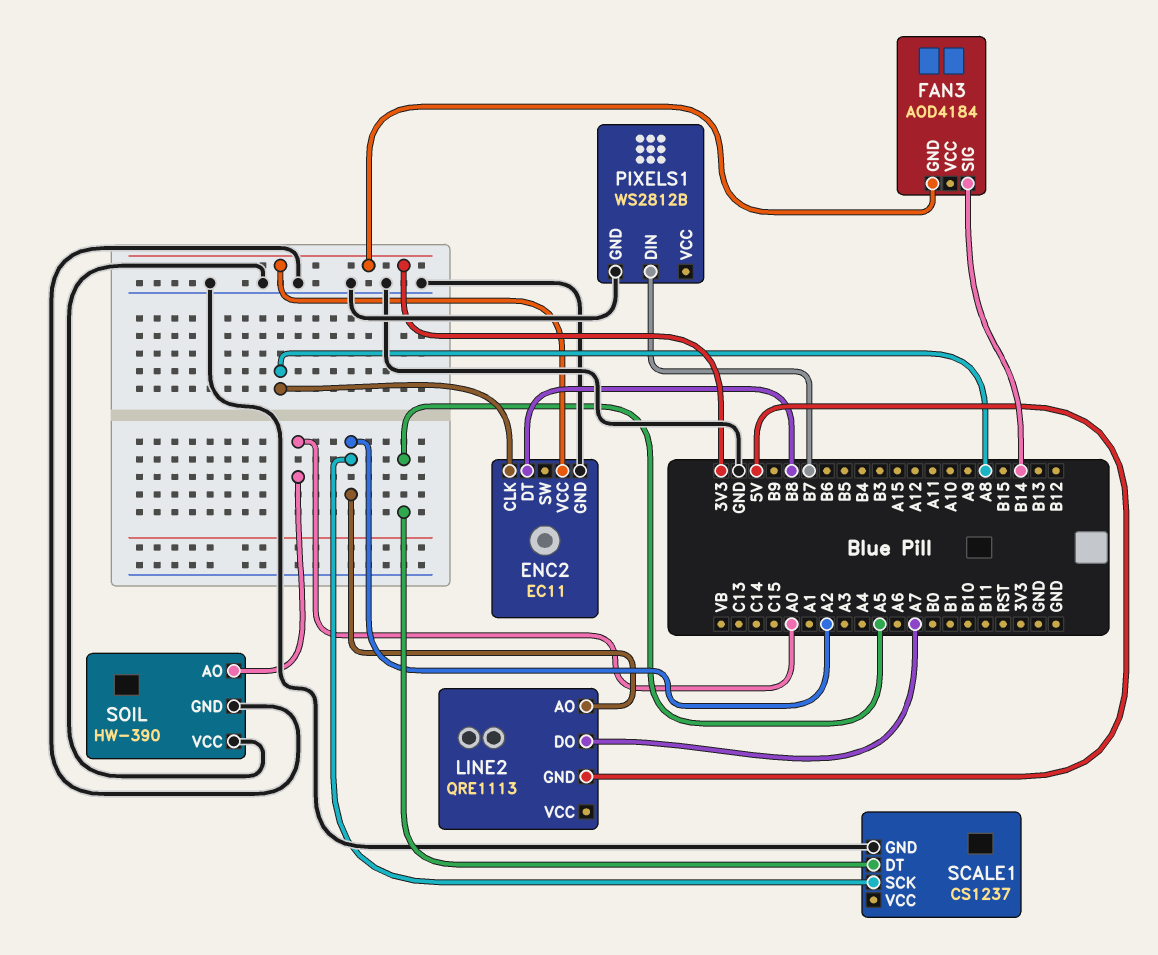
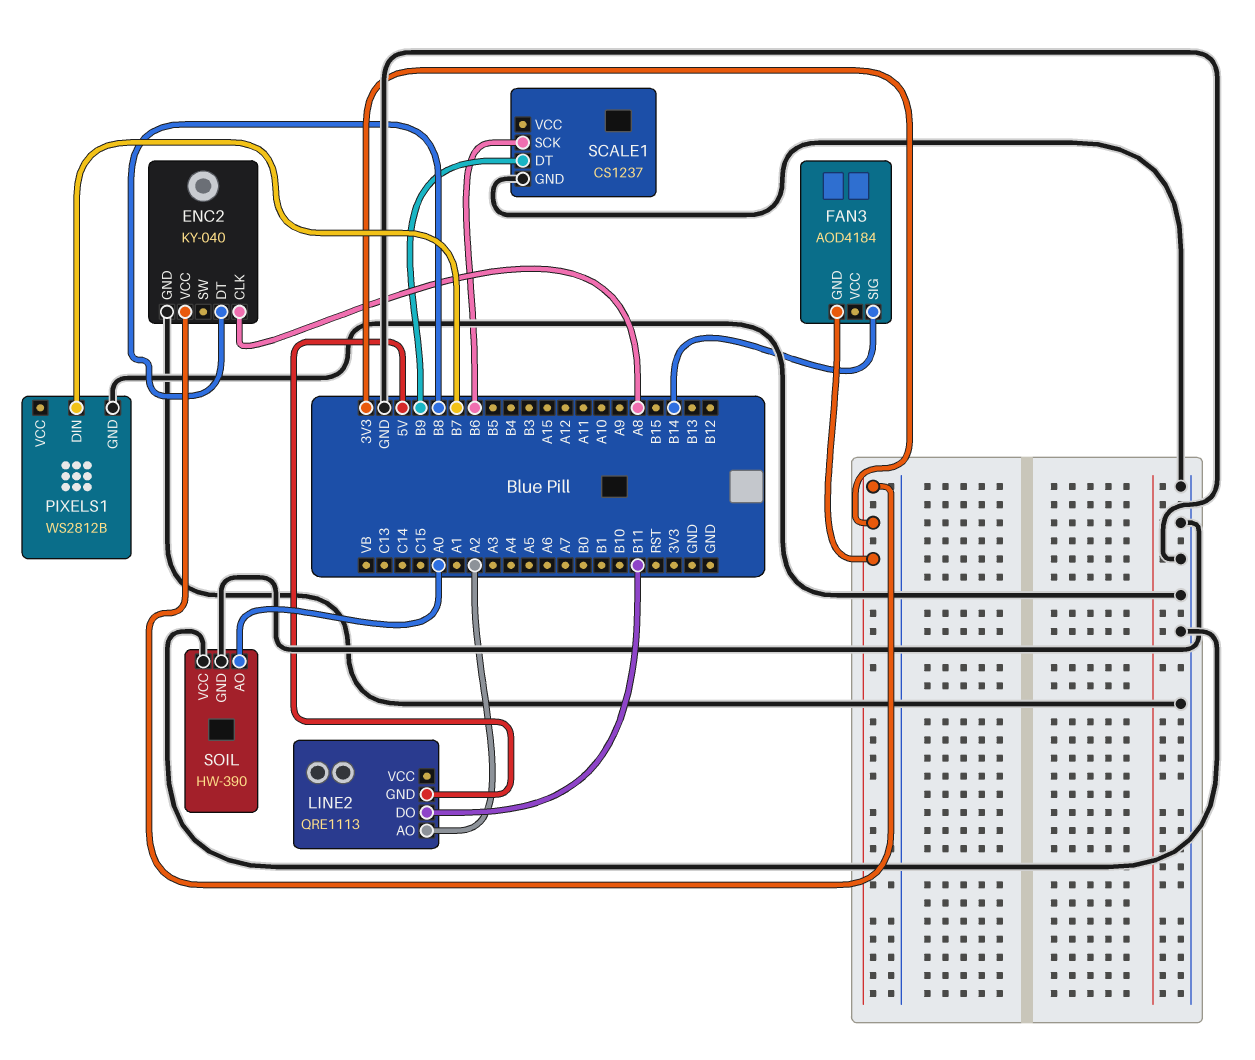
ENC2: EC11 -> KY-040
LINE2 pin DO: A7 -> B11
SCALE1 pin DT: A5 -> B9
SCALE1 pin SCK: A2 -> B6

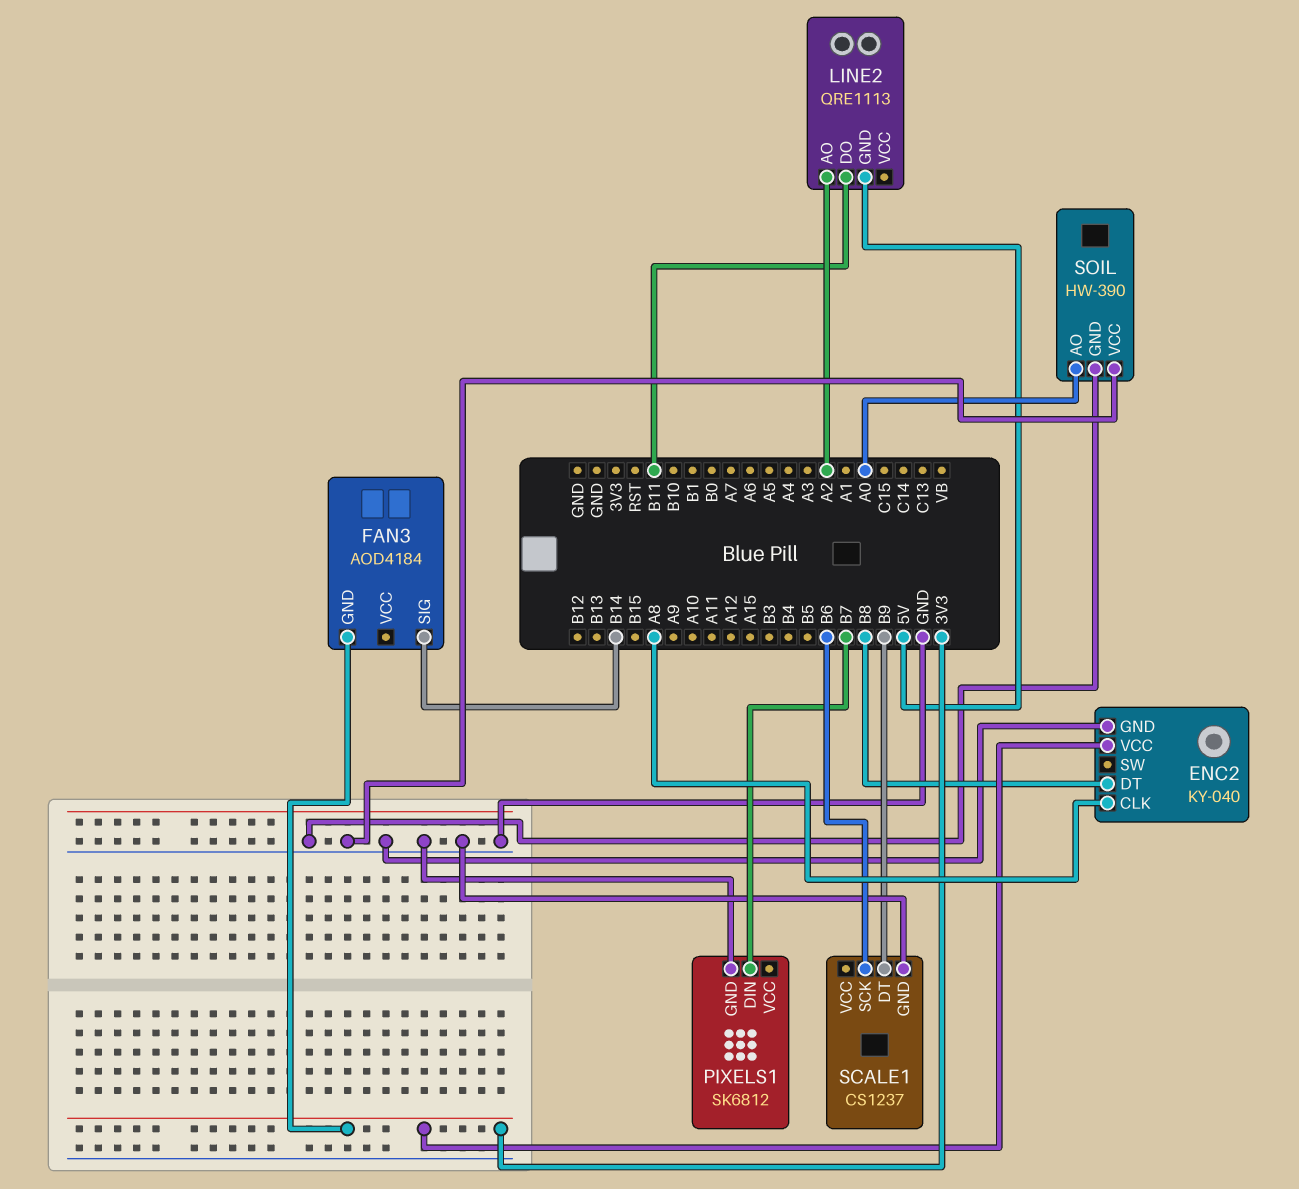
PIXELS1: WS2812B -> SK6812

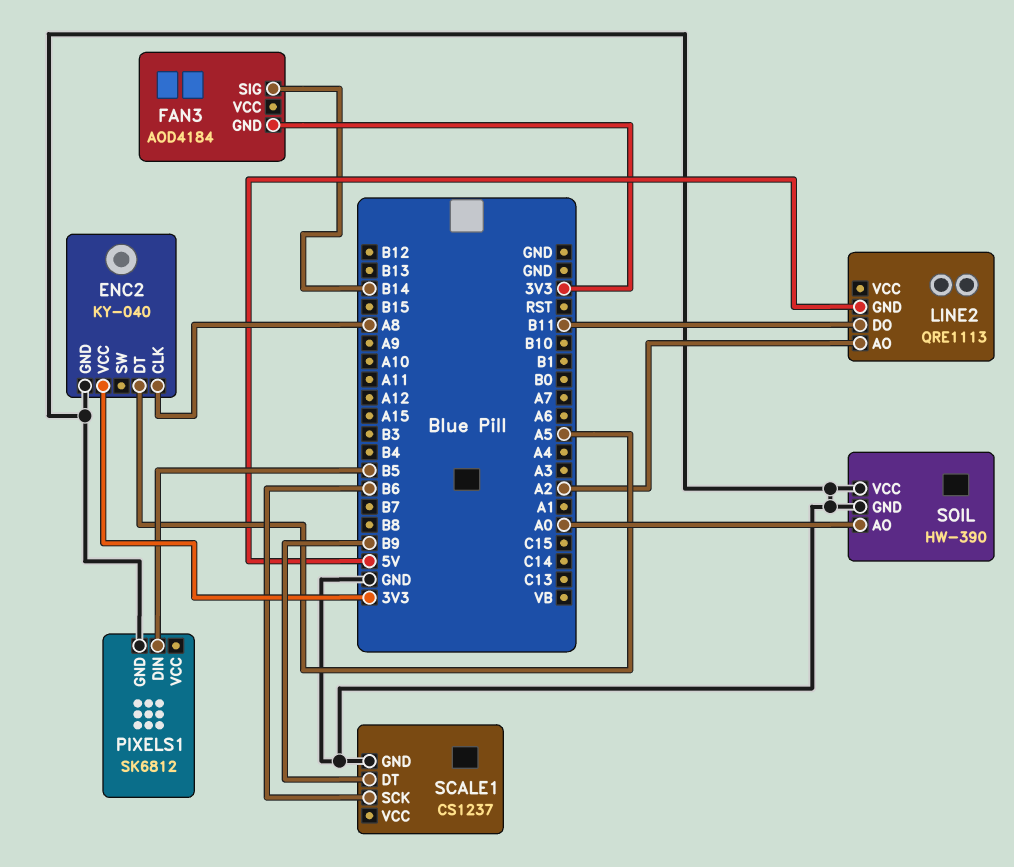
ENC2 pin DT: B8 -> A5
PIXELS1 pin DIN: B7 -> B5

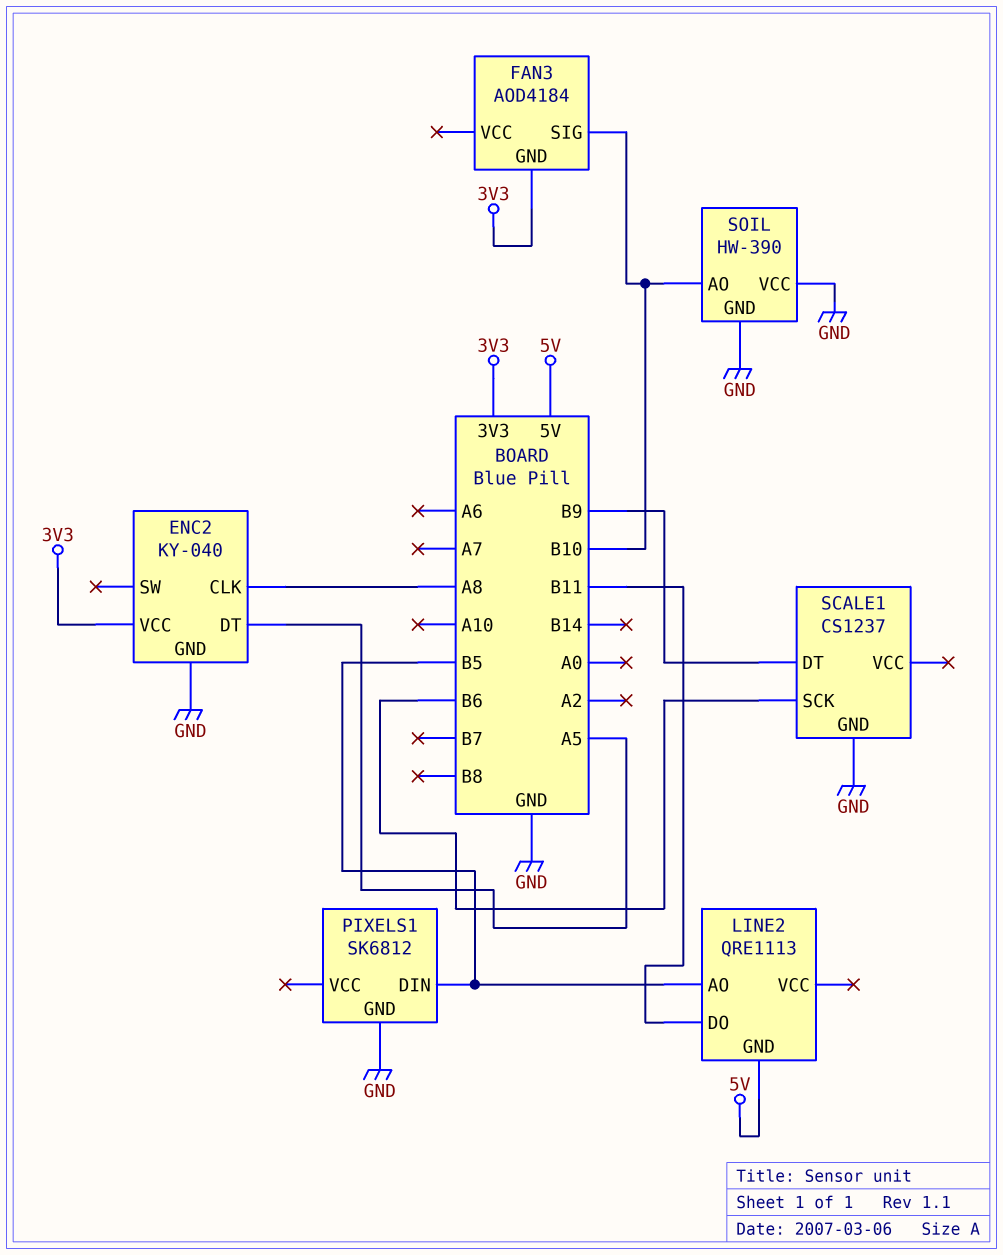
FAN3 pin SIG: B14 -> B10
LINE2 pin AO: A2 -> B5
SOIL pin AO: A0 -> B10

